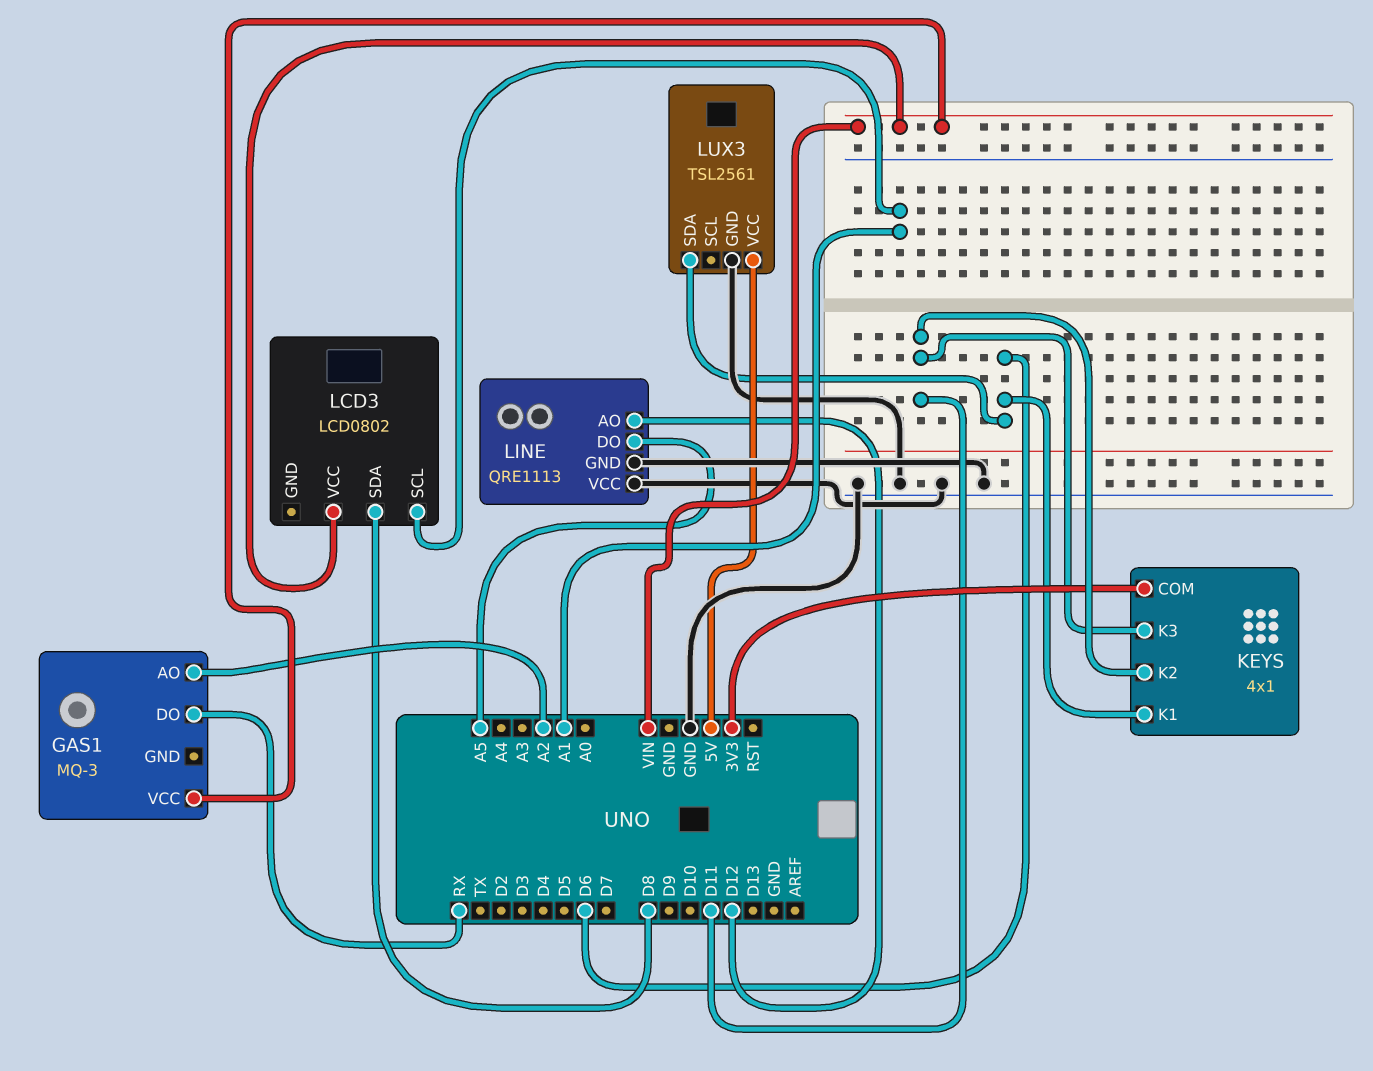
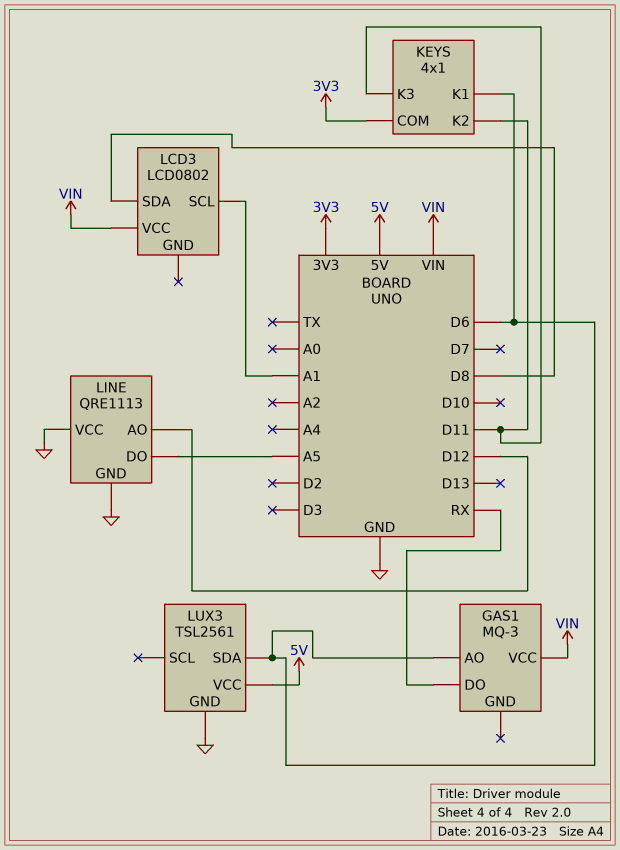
GAS1 pin AO: A2 -> D6

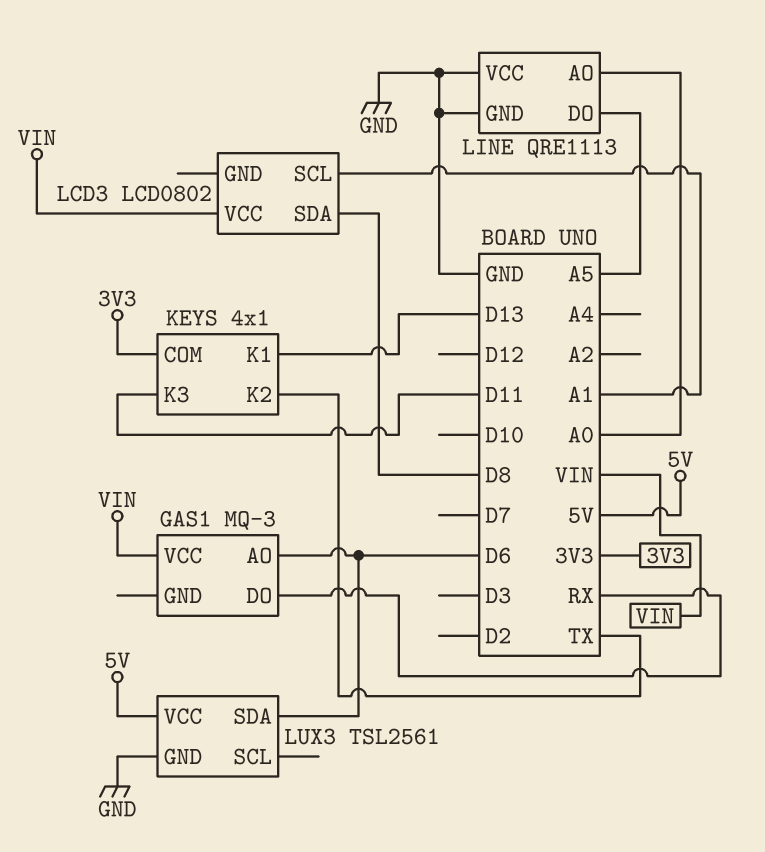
KEYS pin K1: D6 -> D13
KEYS pin K2: D11 -> TX
LINE pin AO: D12 -> A0

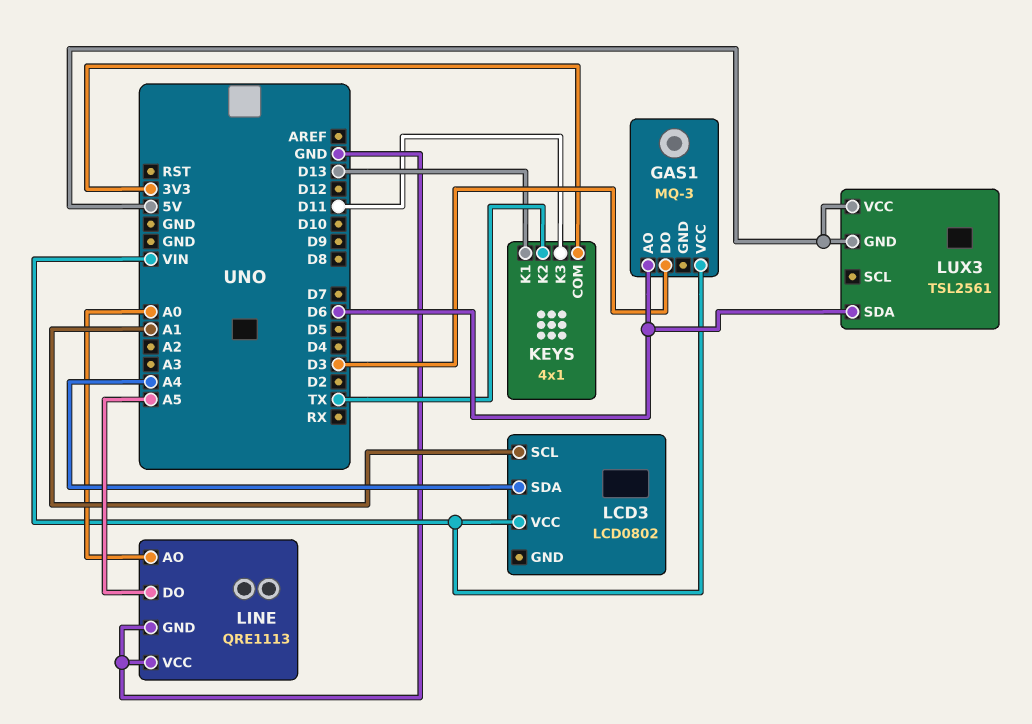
GAS1 pin DO: RX -> D3
LCD3 pin SDA: D8 -> A4
LUX3 pin GND: GND -> 5V

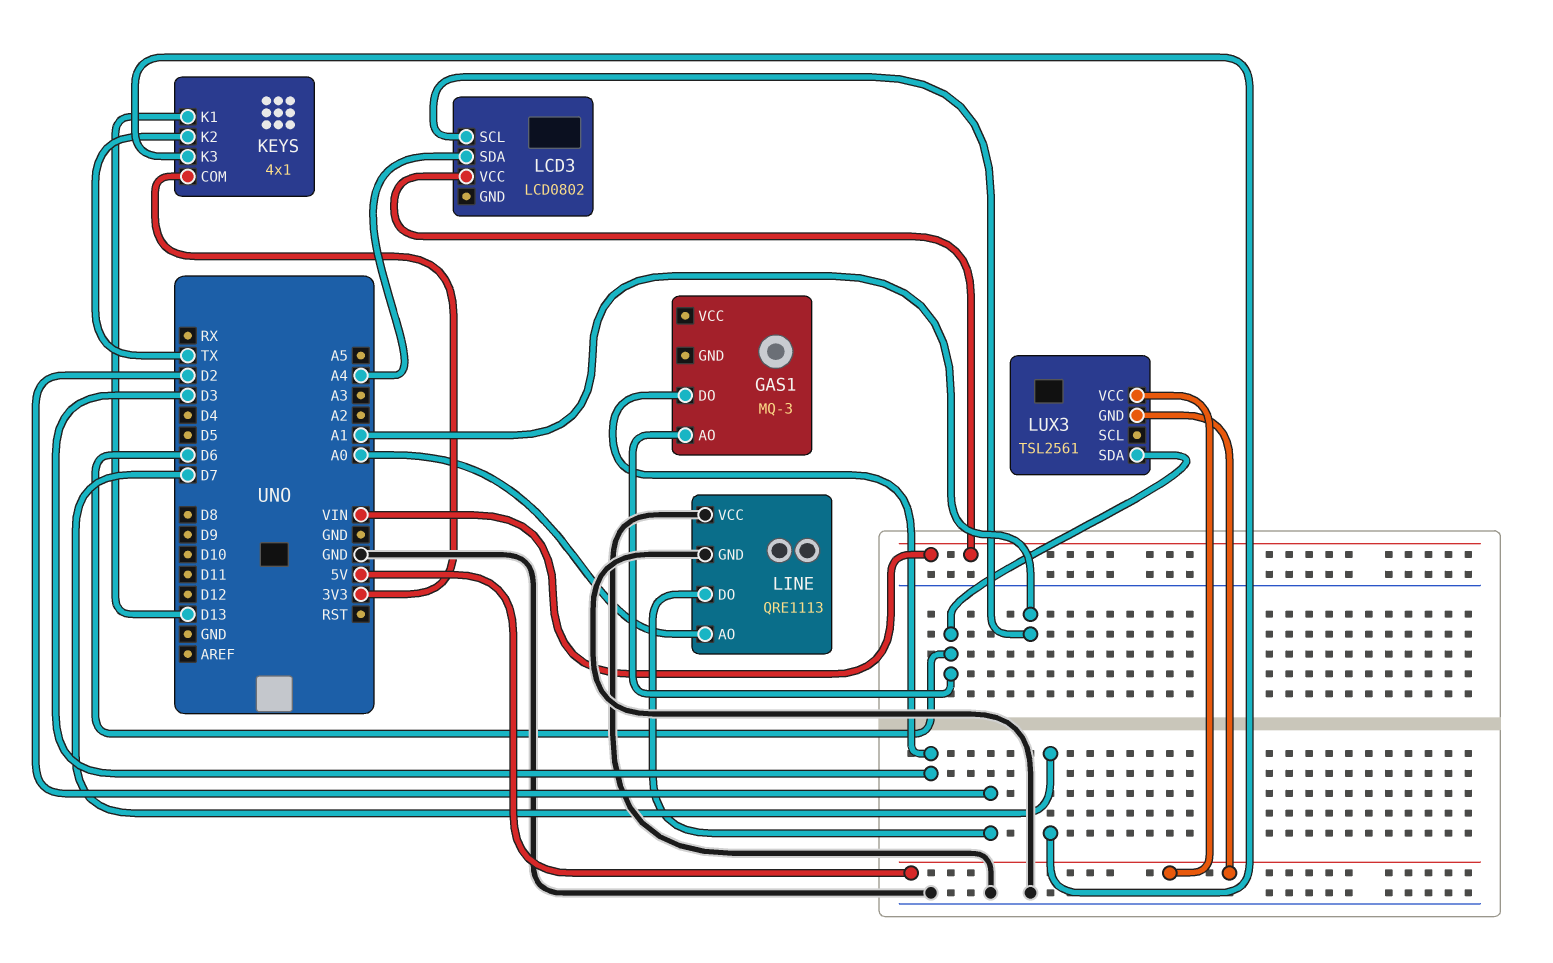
GAS1 pin VCC: VIN -> none
KEYS pin K3: D11 -> D7
LINE pin DO: A5 -> D2

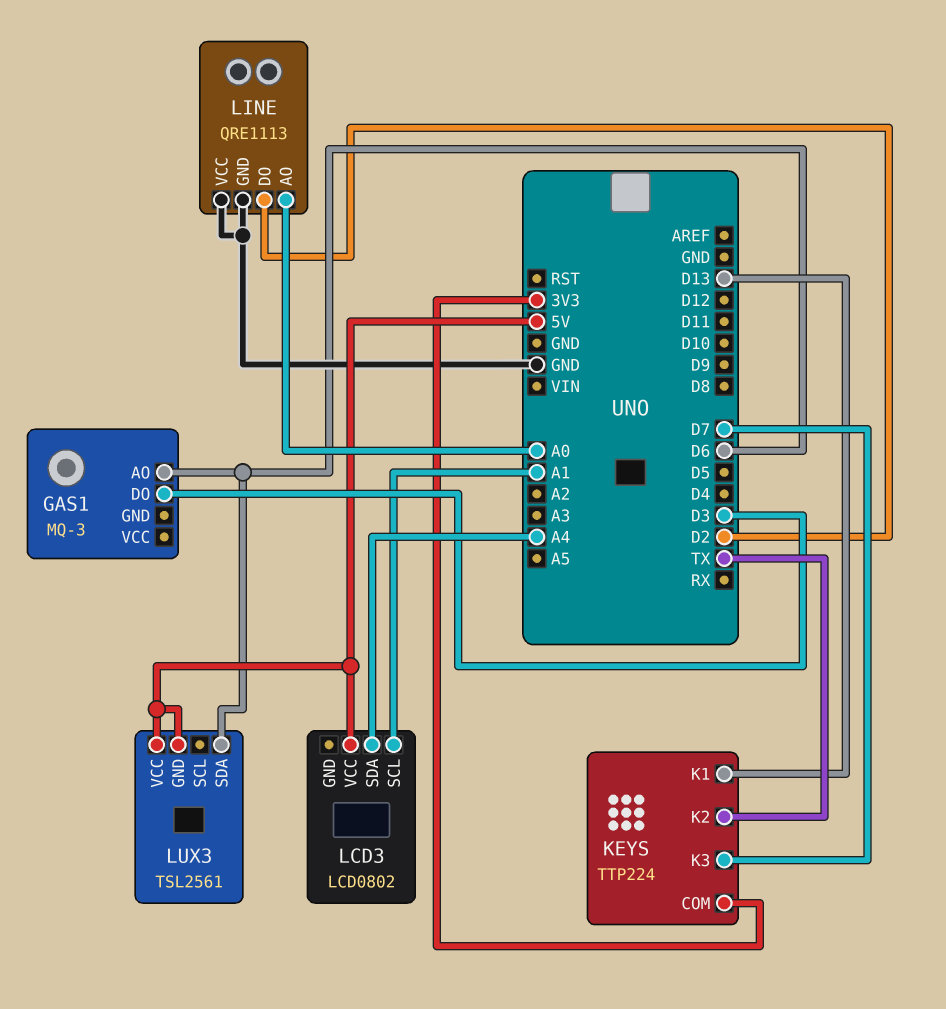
KEYS: 4x1 -> TTP224
LCD3 pin VCC: VIN -> 5V

